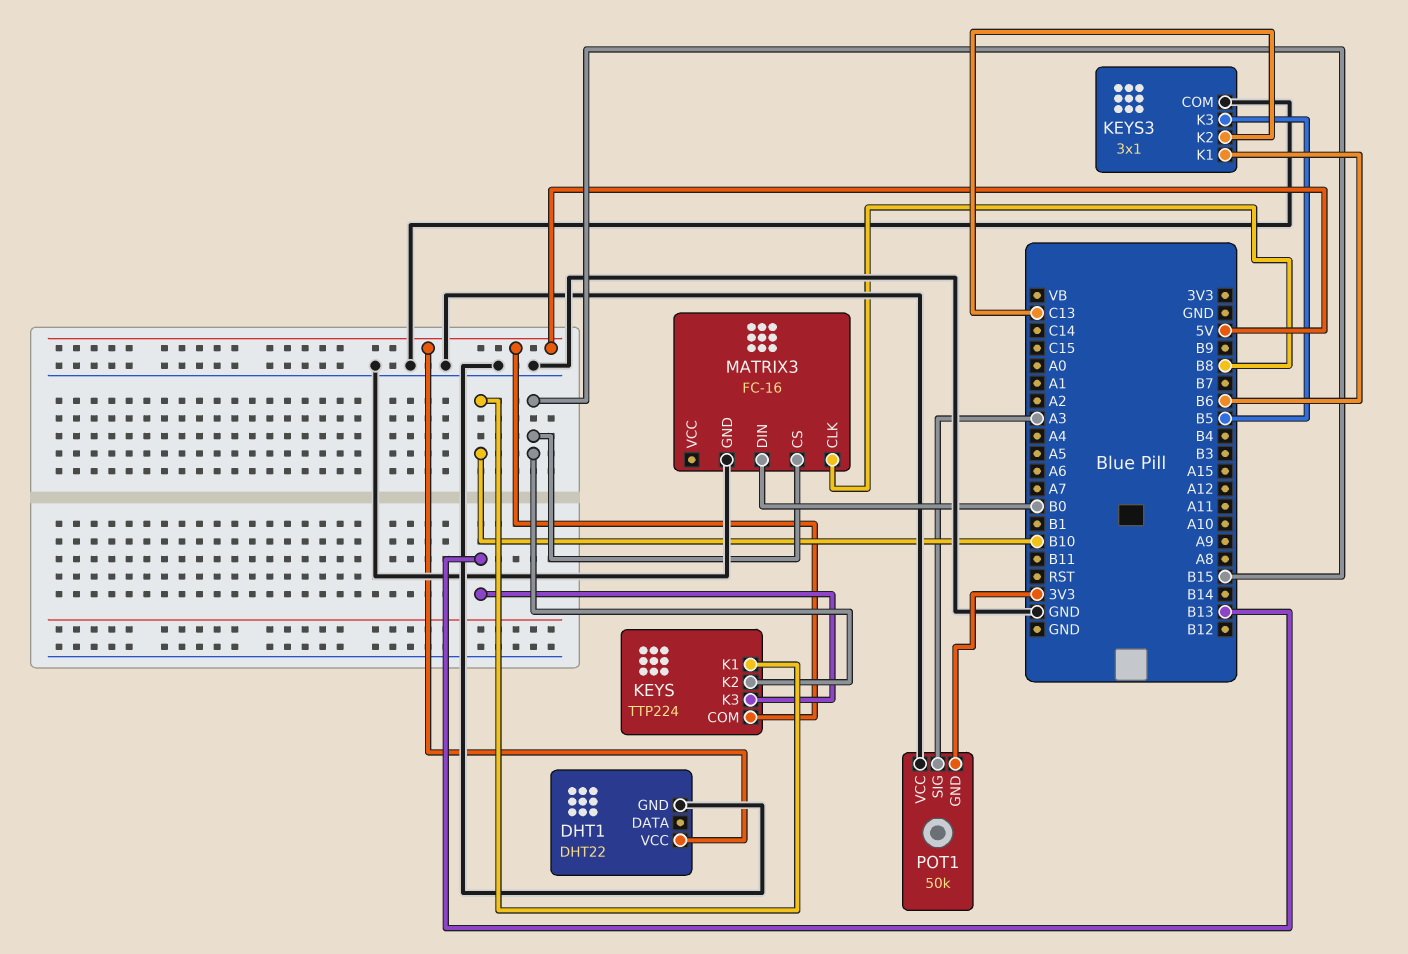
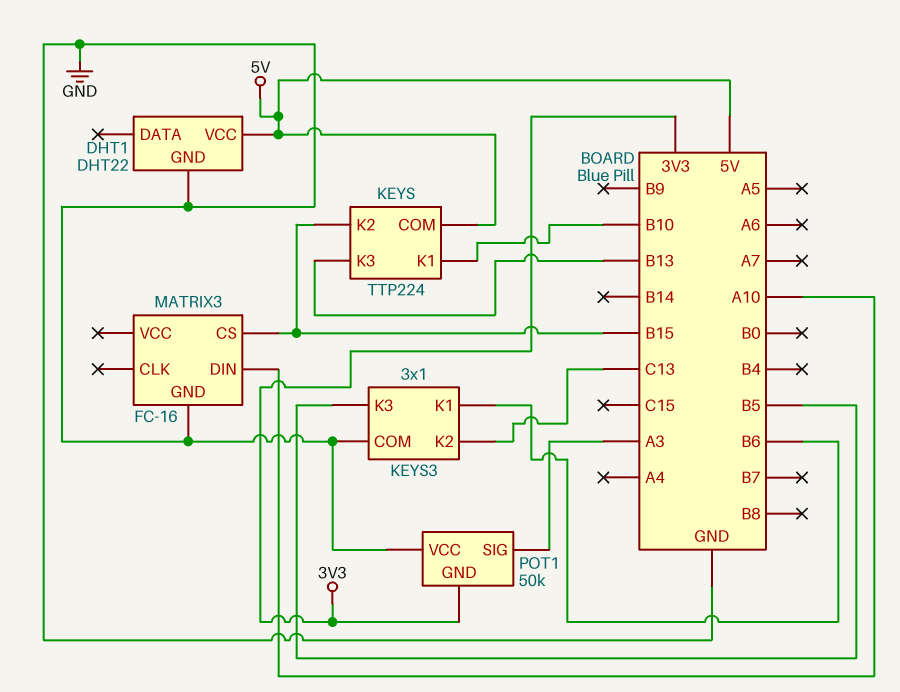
MATRIX3 pin CLK: B8 -> none
MATRIX3 pin DIN: B0 -> A10

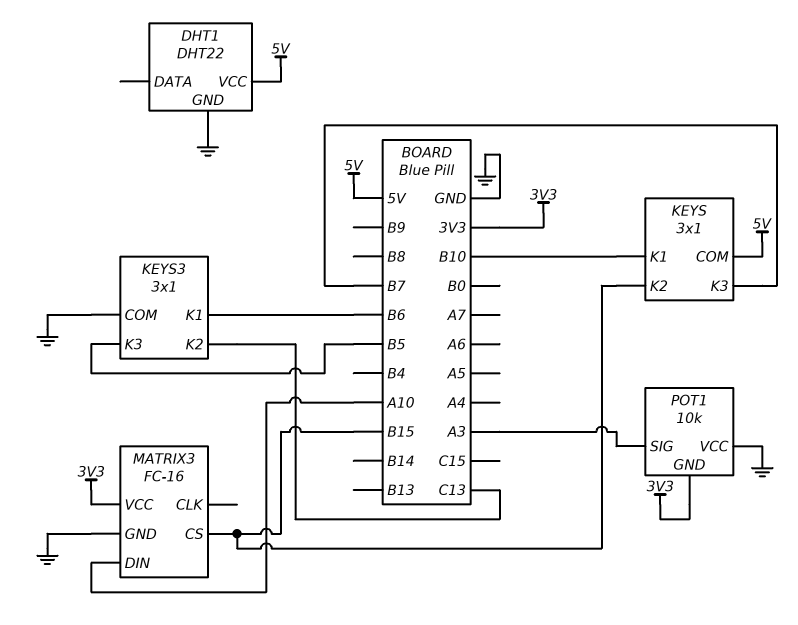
KEYS: TTP224 -> 3x1
KEYS pin K3: B13 -> B7
MATRIX3 pin VCC: none -> 3V3
POT1: 50k -> 10k

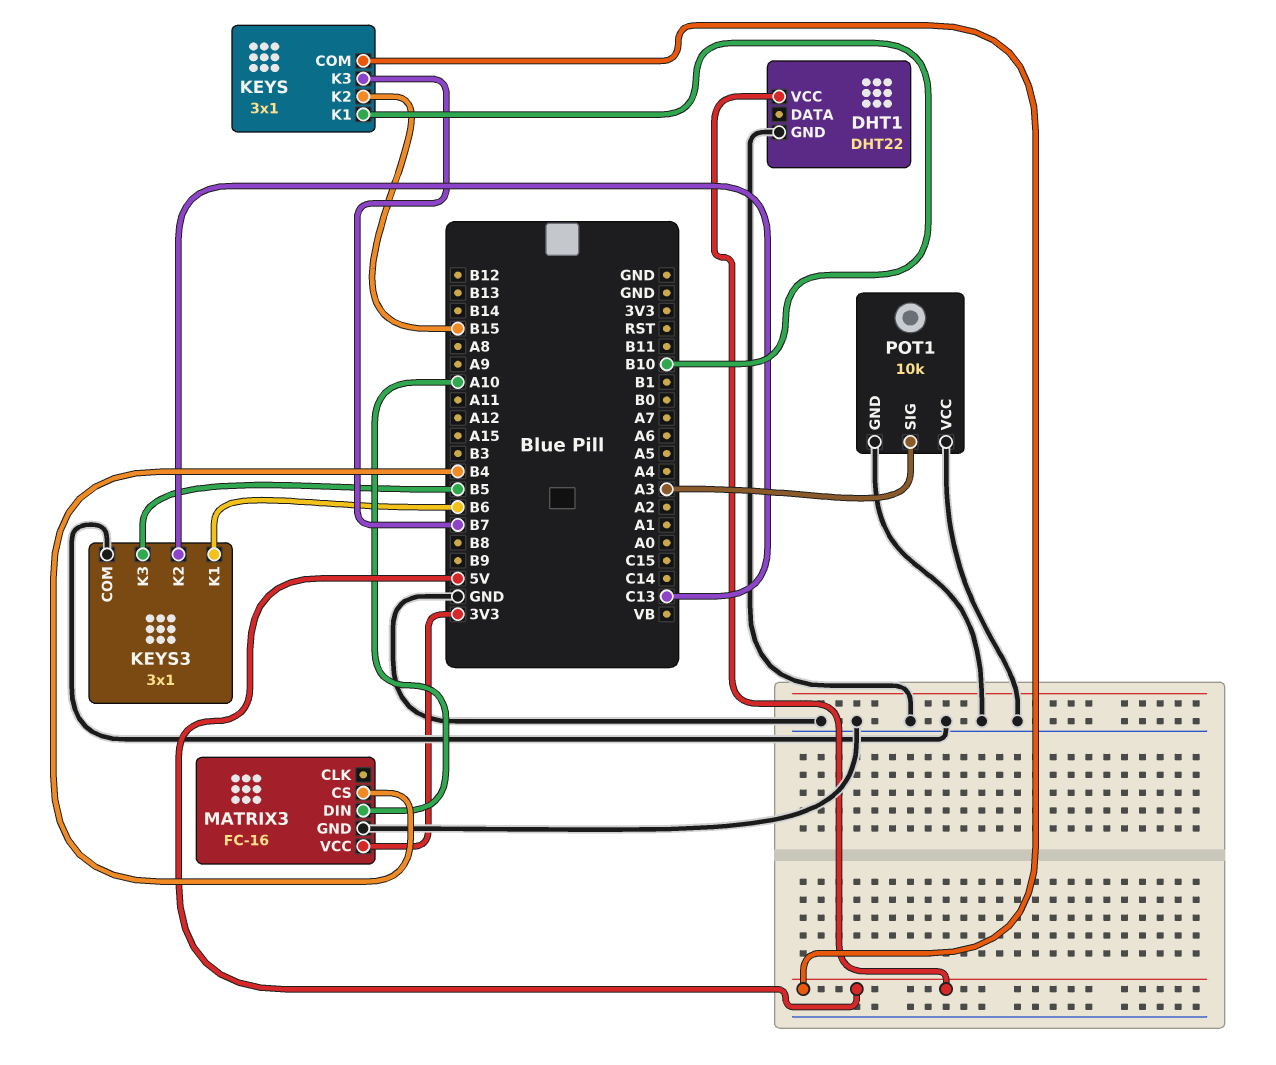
MATRIX3 pin CS: B15 -> B4
POT1 pin GND: 3V3 -> GND

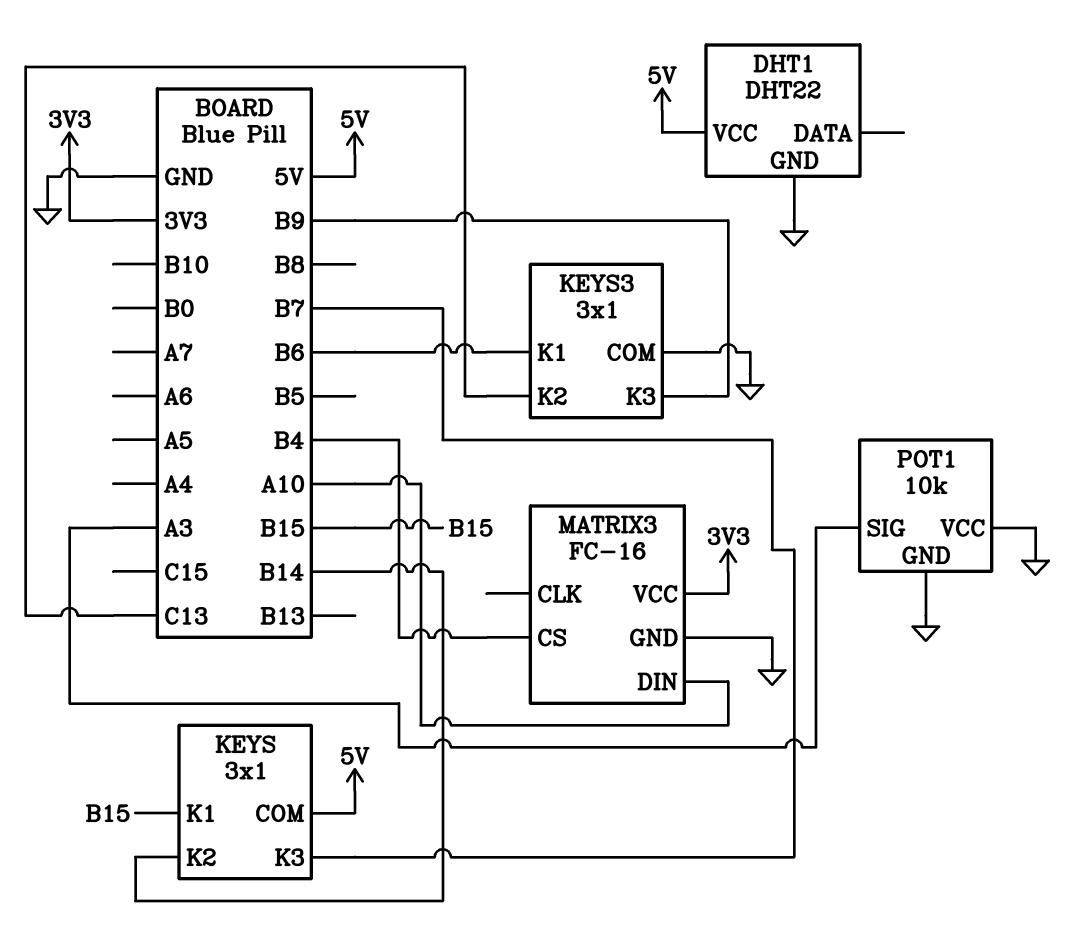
KEYS pin K1: B10 -> B15
KEYS pin K2: B15 -> B14
KEYS3 pin K3: B5 -> B9

